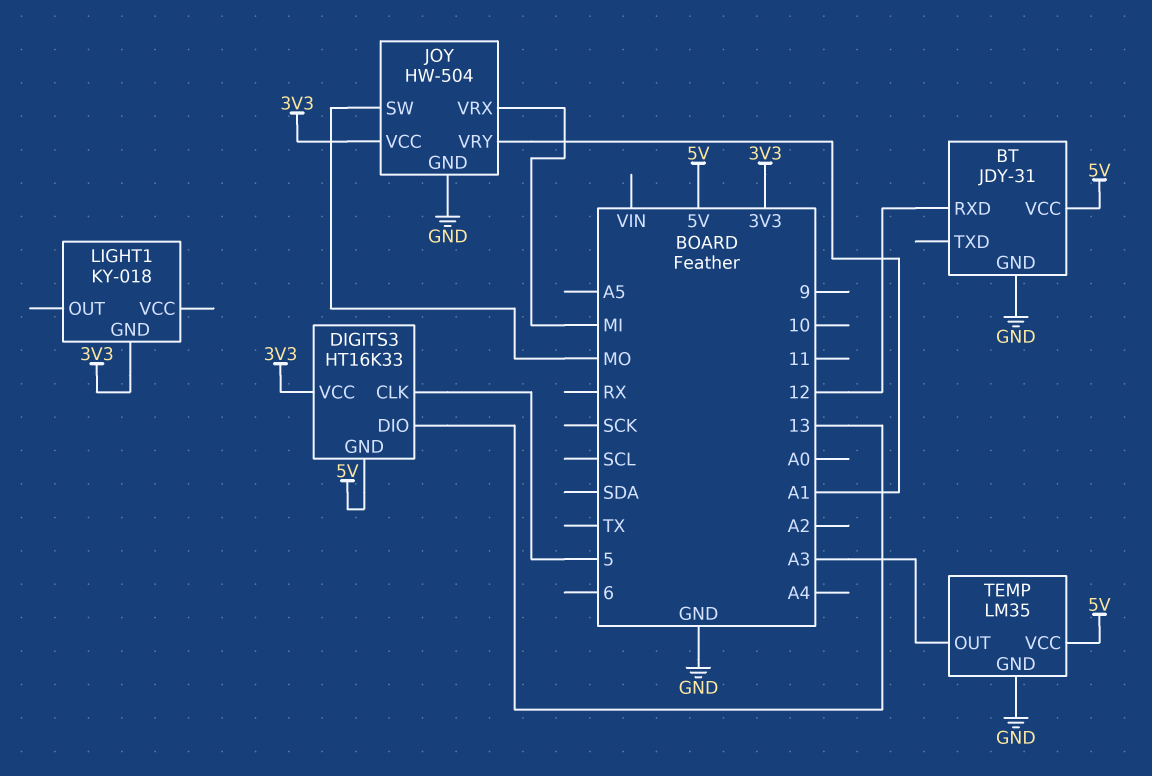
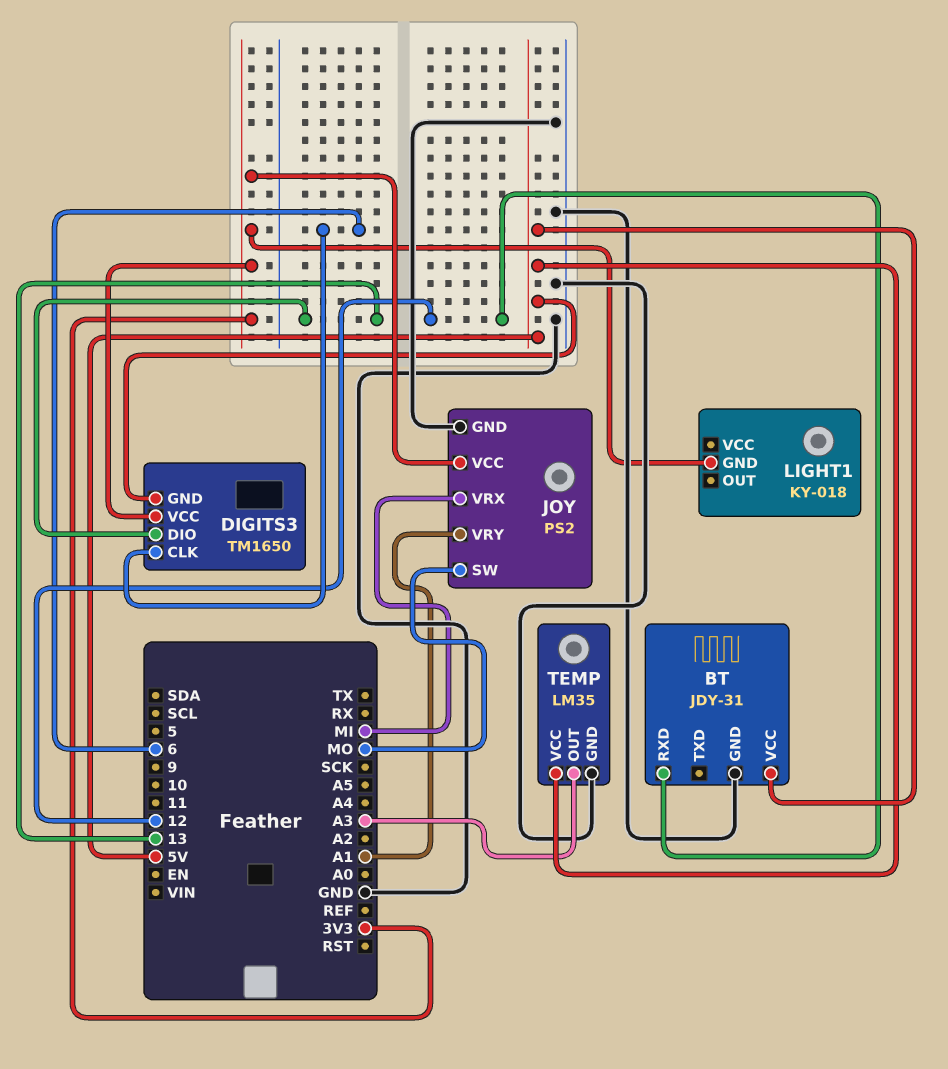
DIGITS3: HT16K33 -> TM1650
DIGITS3 pin CLK: 5 -> 6
JOY: HW-504 -> PS2

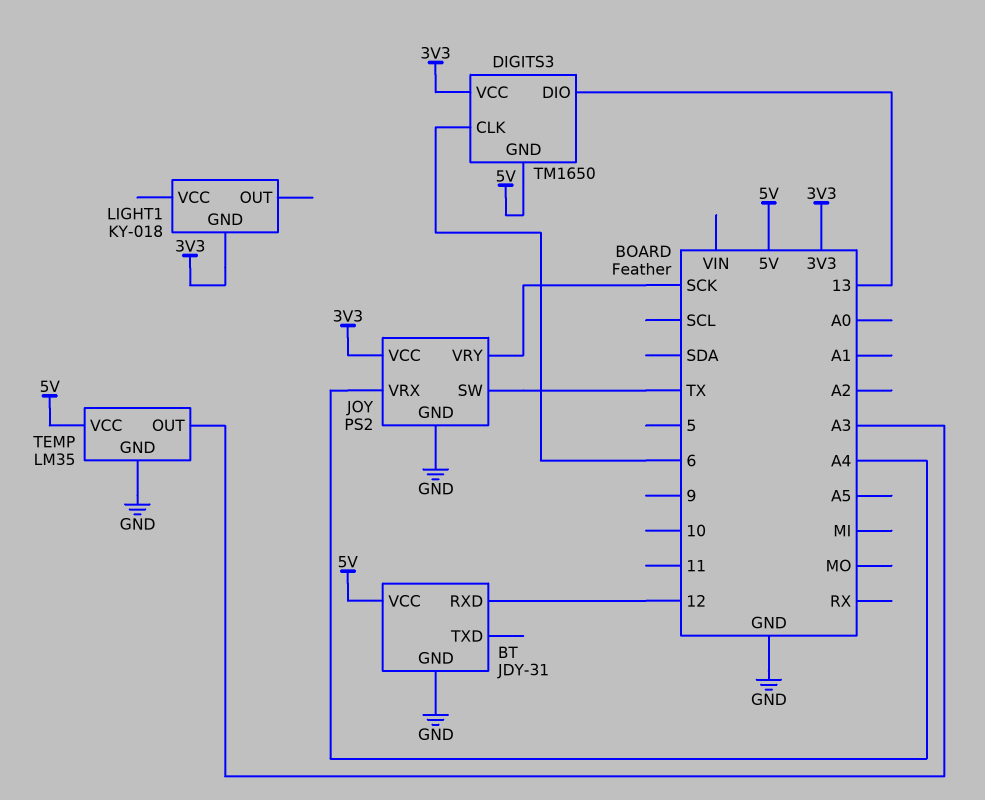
JOY pin SW: MO -> TX
JOY pin VRX: MI -> A4
JOY pin VRY: A1 -> SCK

